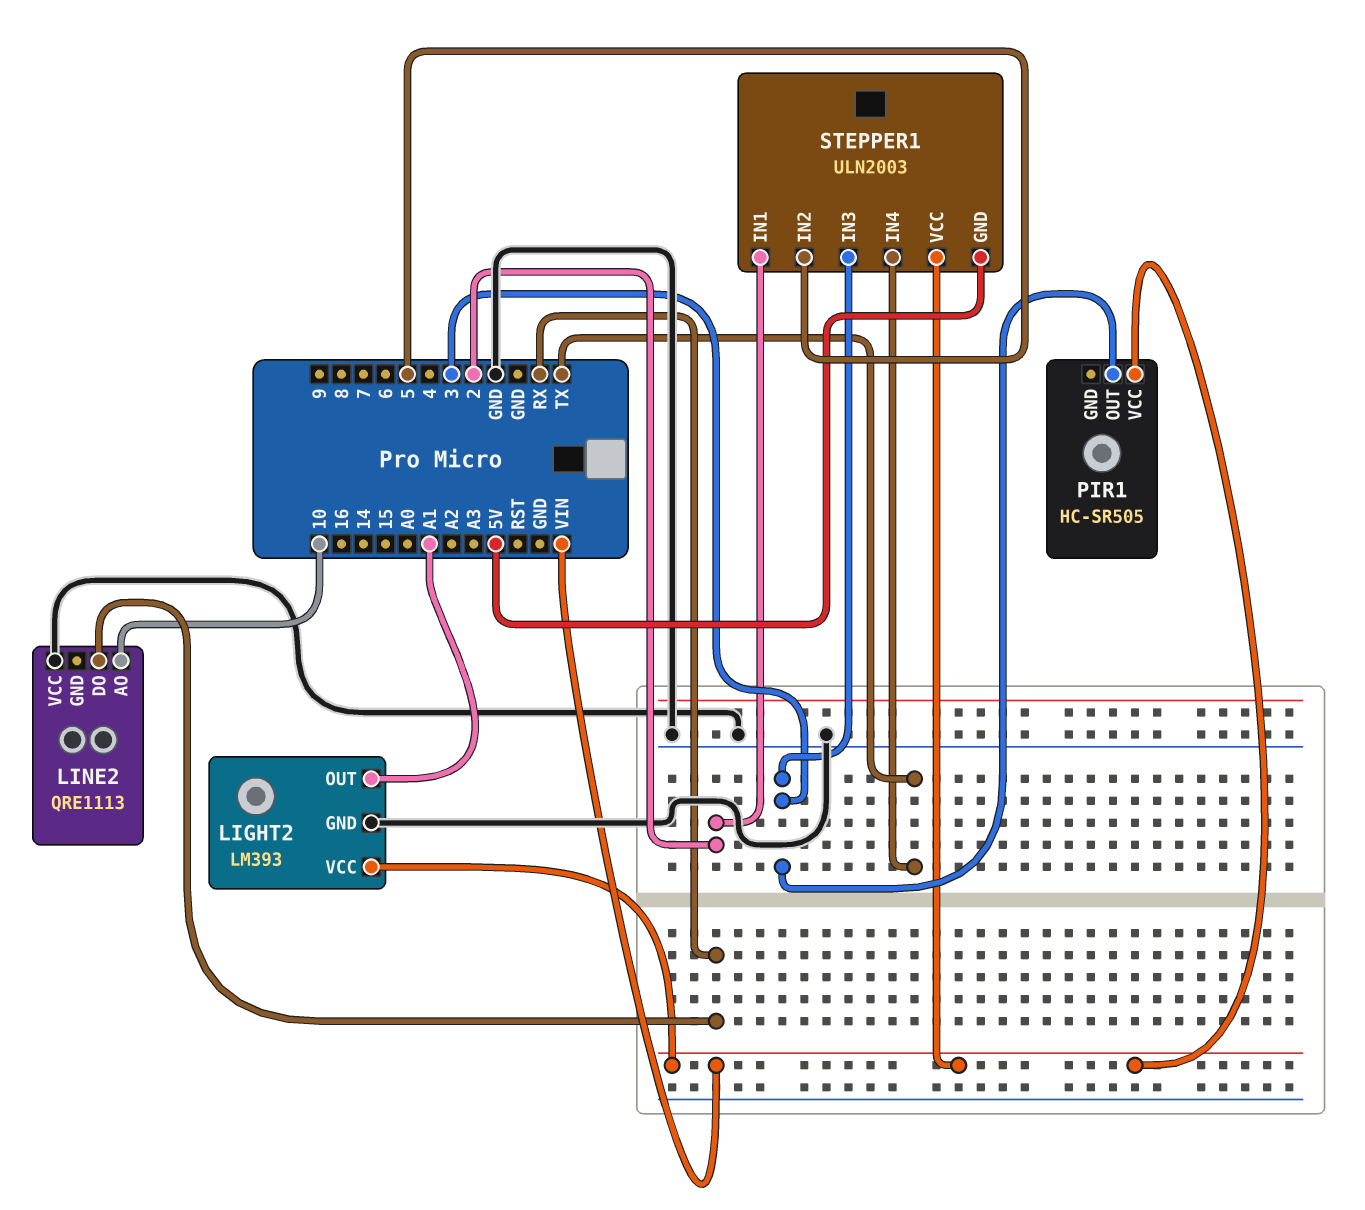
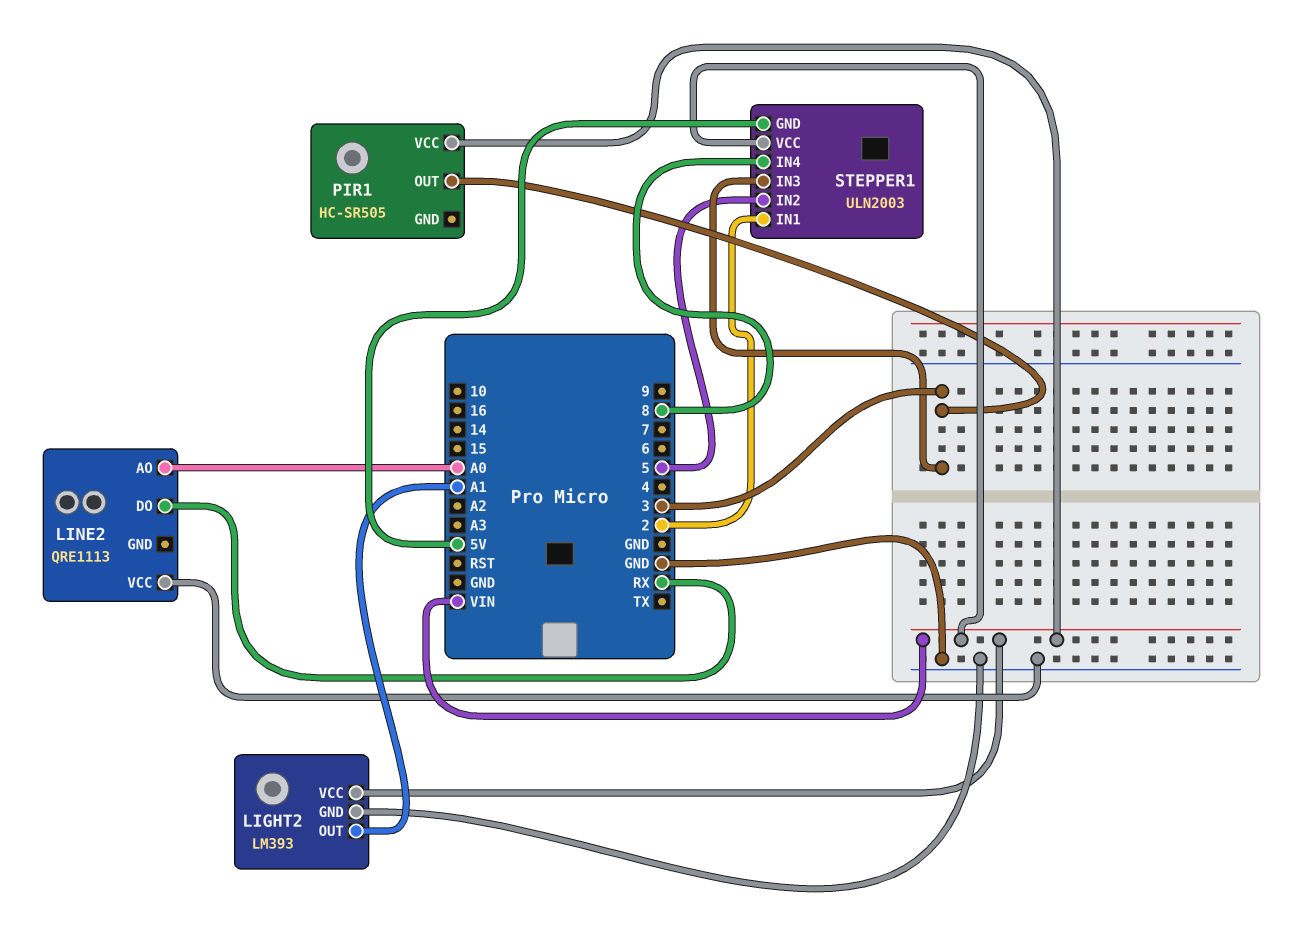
LINE2 pin AO: 10 -> A0
STEPPER1 pin IN4: TX -> 8

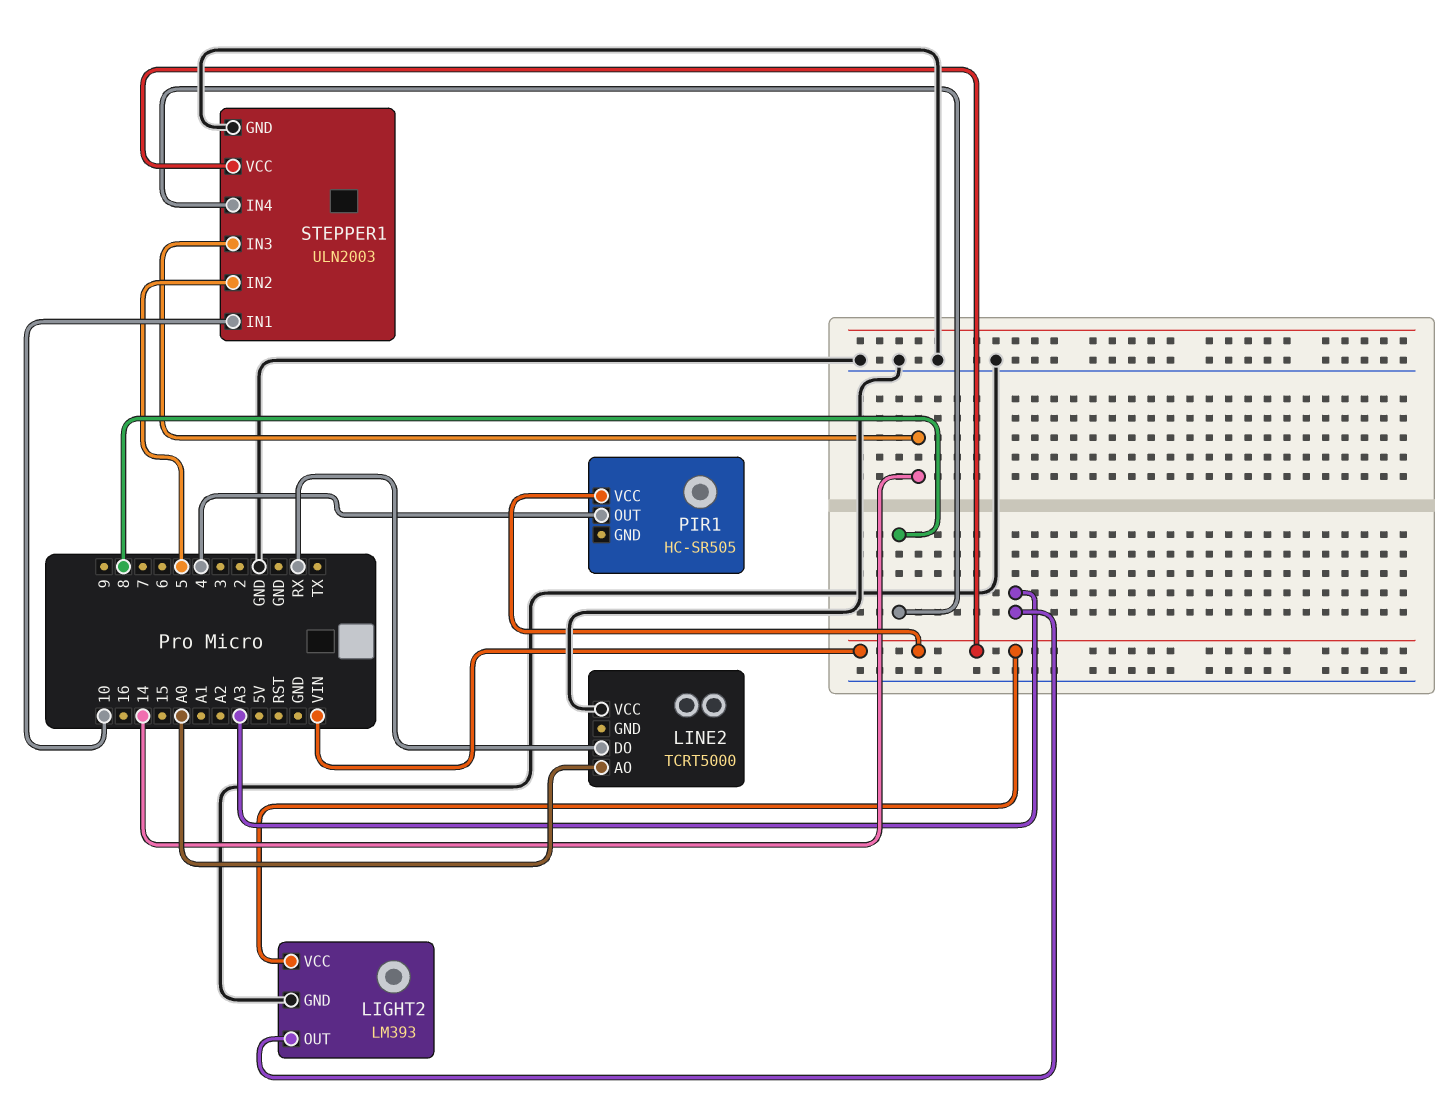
LIGHT2 pin OUT: A1 -> A3
LINE2: QRE1113 -> TCRT5000
PIR1 pin OUT: 3 -> 4
STEPPER1 pin GND: 5V -> GND
STEPPER1 pin IN1: 2 -> 10
STEPPER1 pin IN3: 3 -> 14

